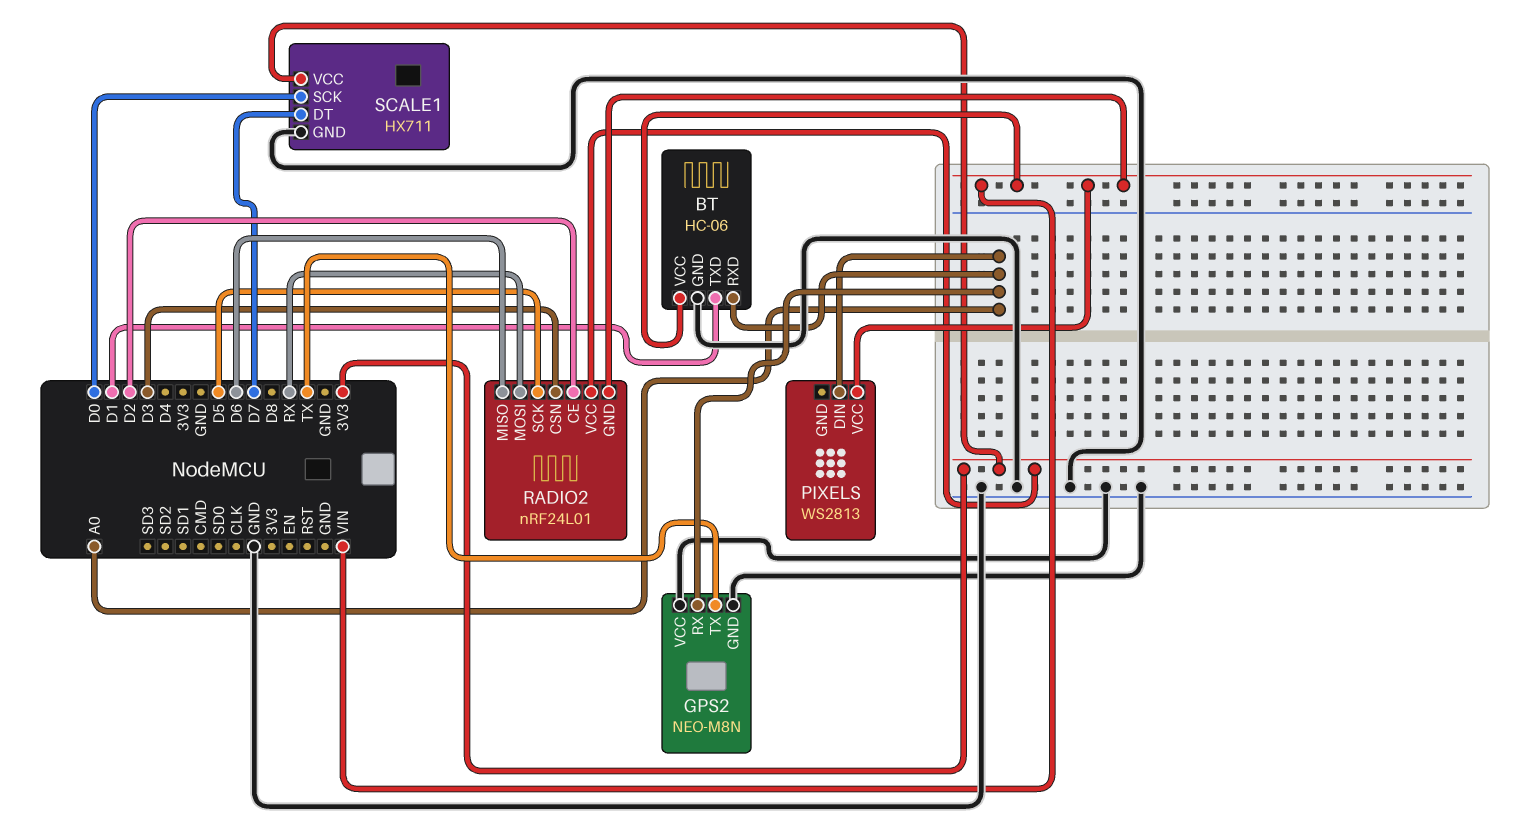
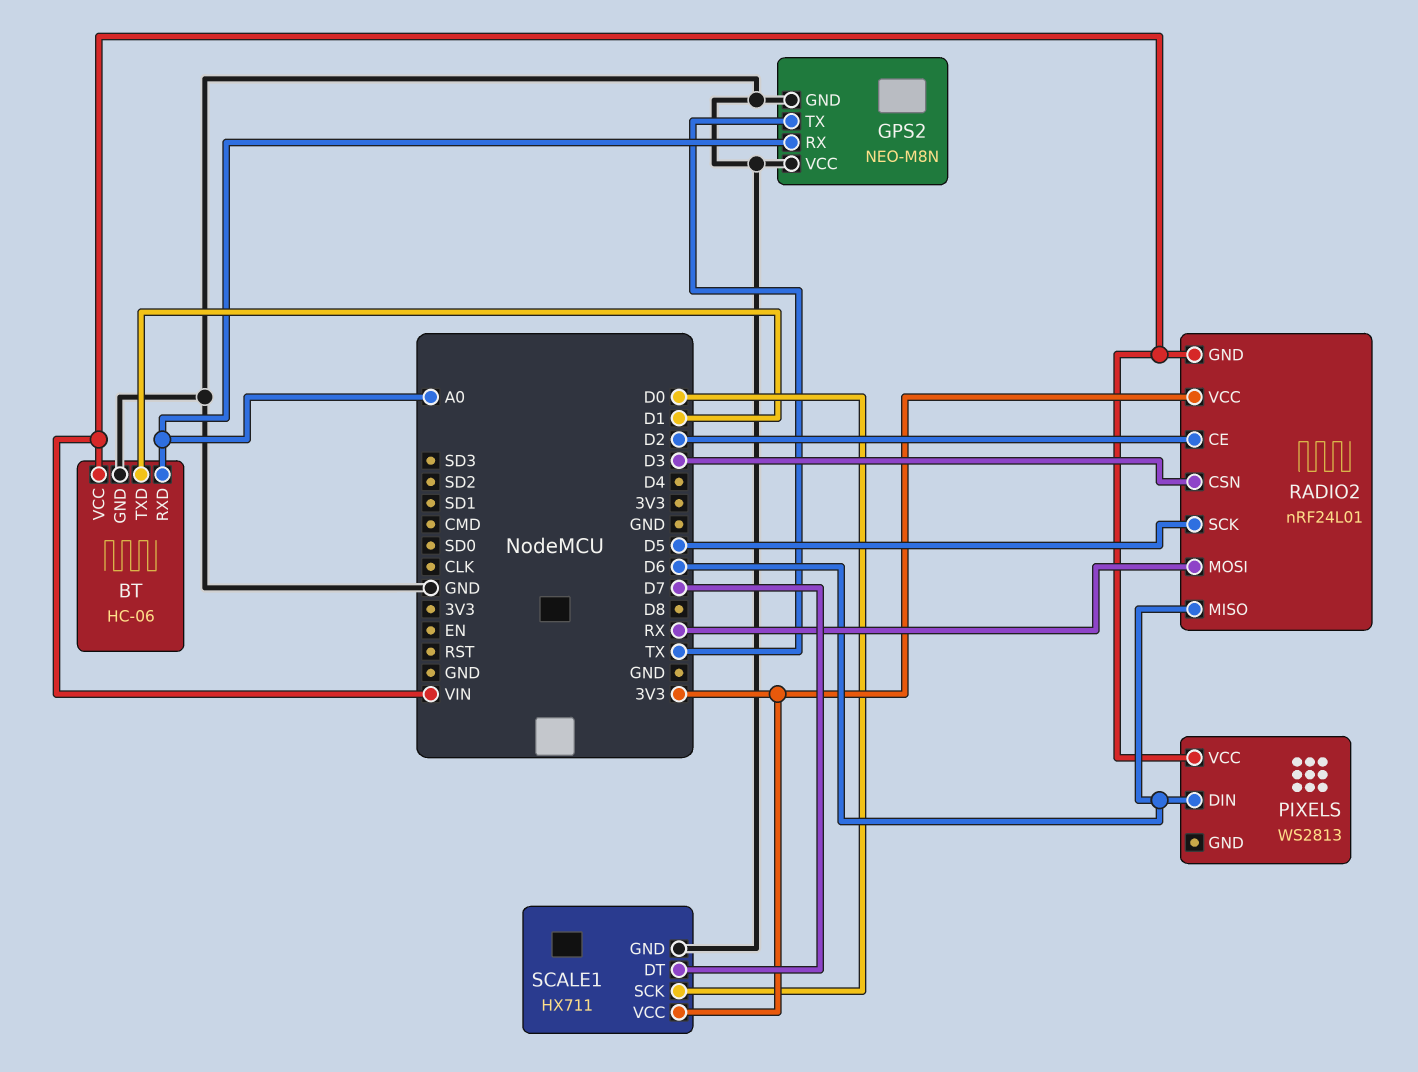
PIXELS pin DIN: A0 -> D6

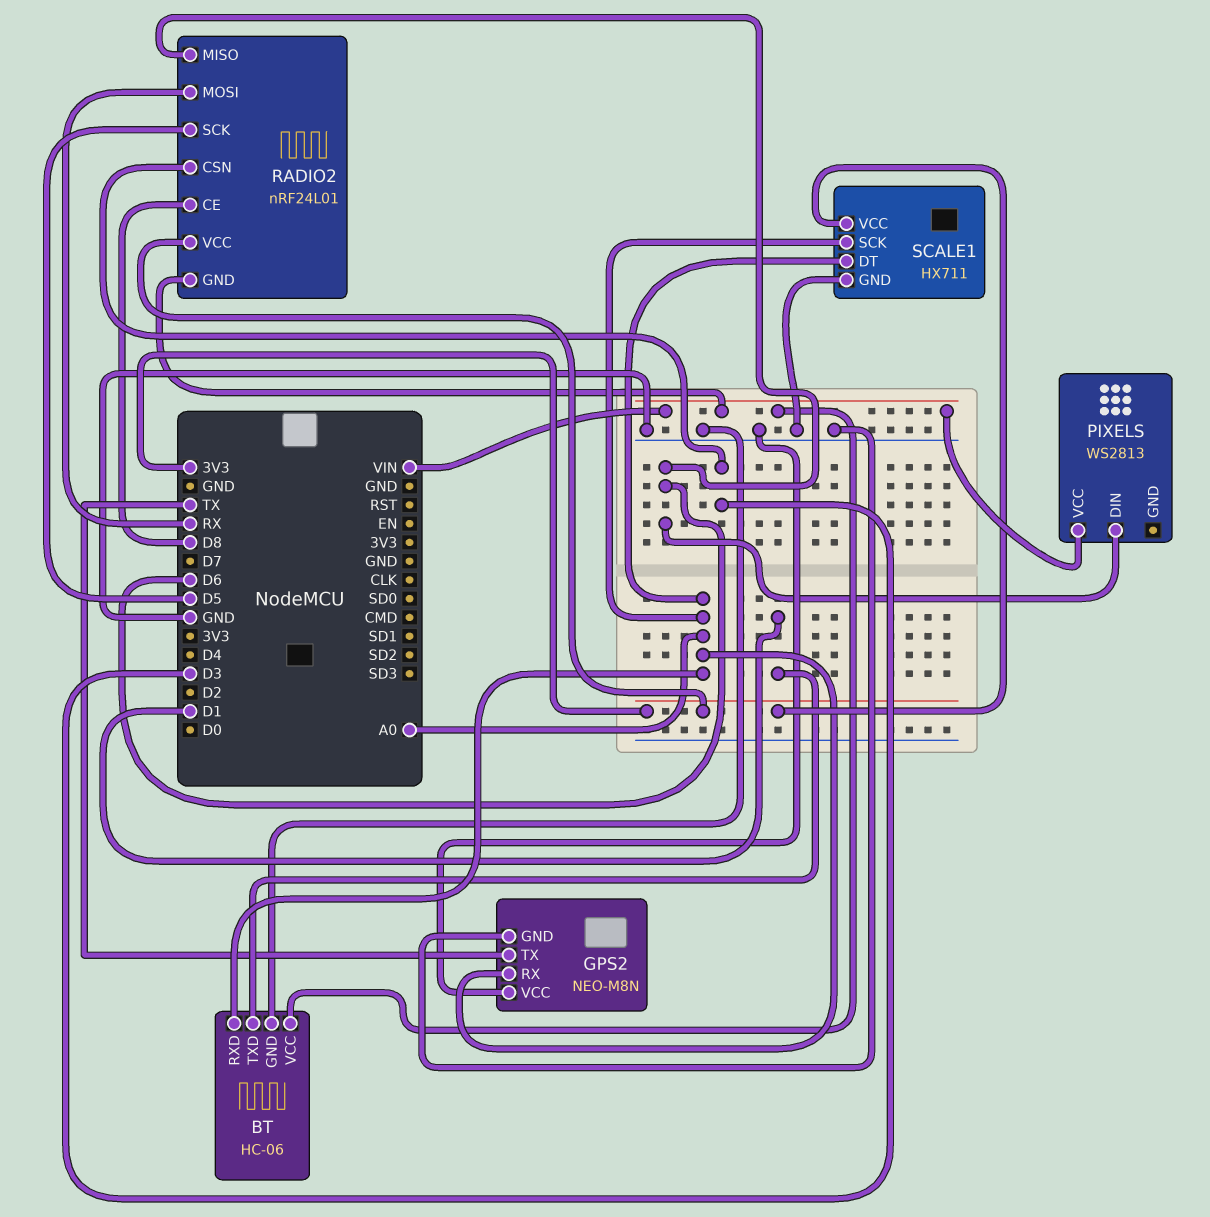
RADIO2 pin CE: D2 -> D8
SCALE1 pin DT: D7 -> A0
SCALE1 pin SCK: D0 -> A0

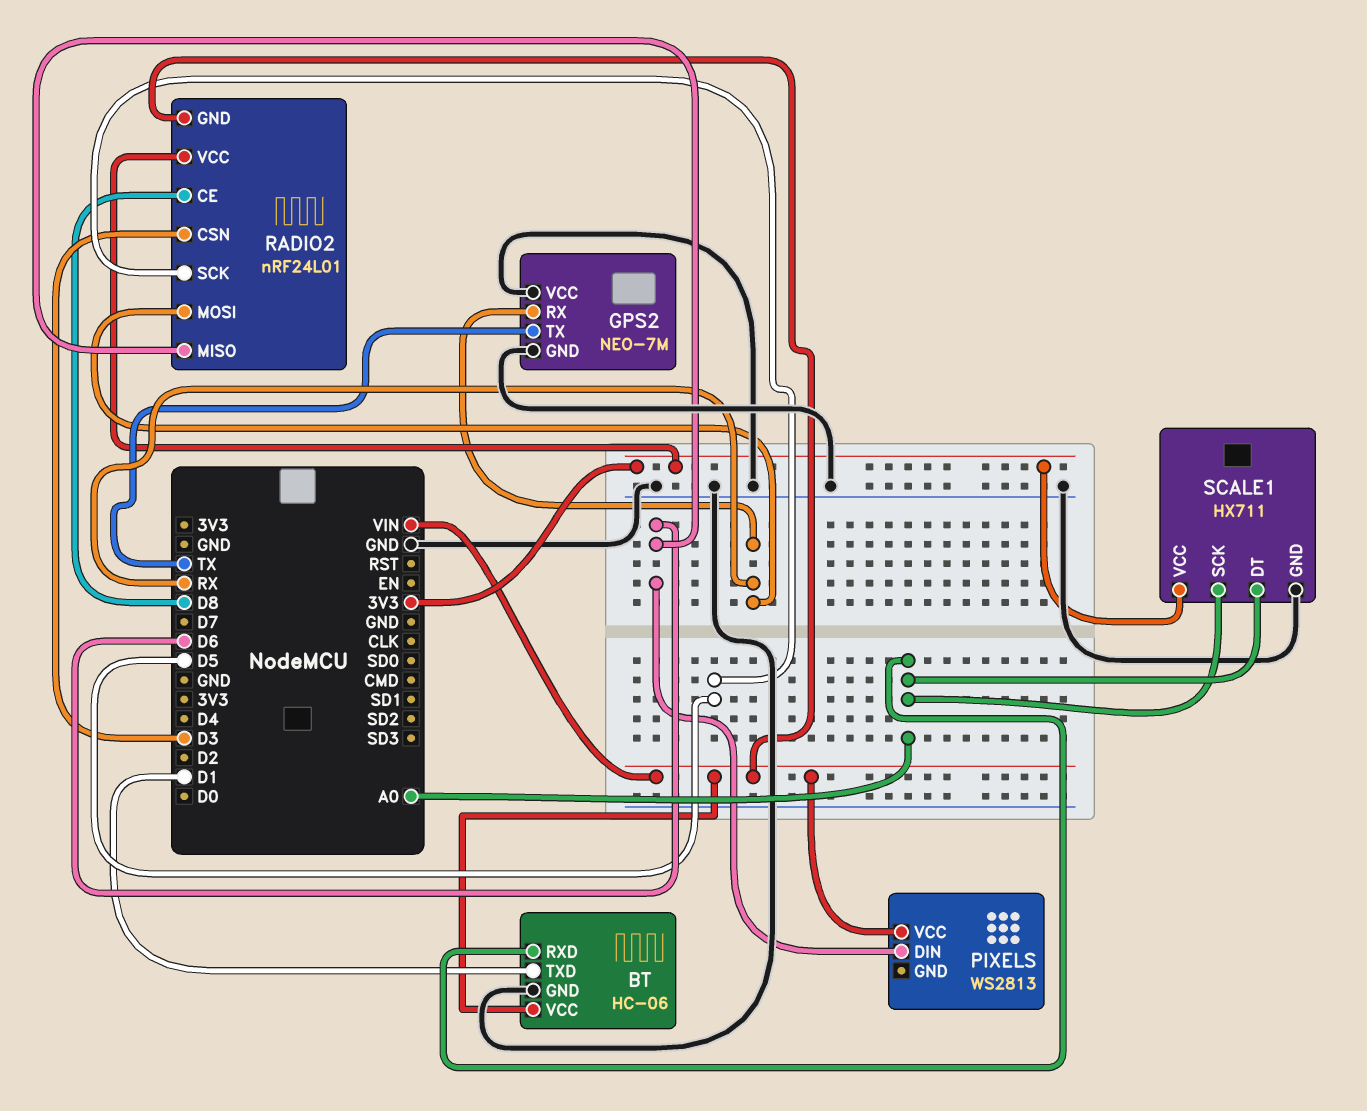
GPS2: NEO-M8N -> NEO-7M
GPS2 pin RX: A0 -> RX

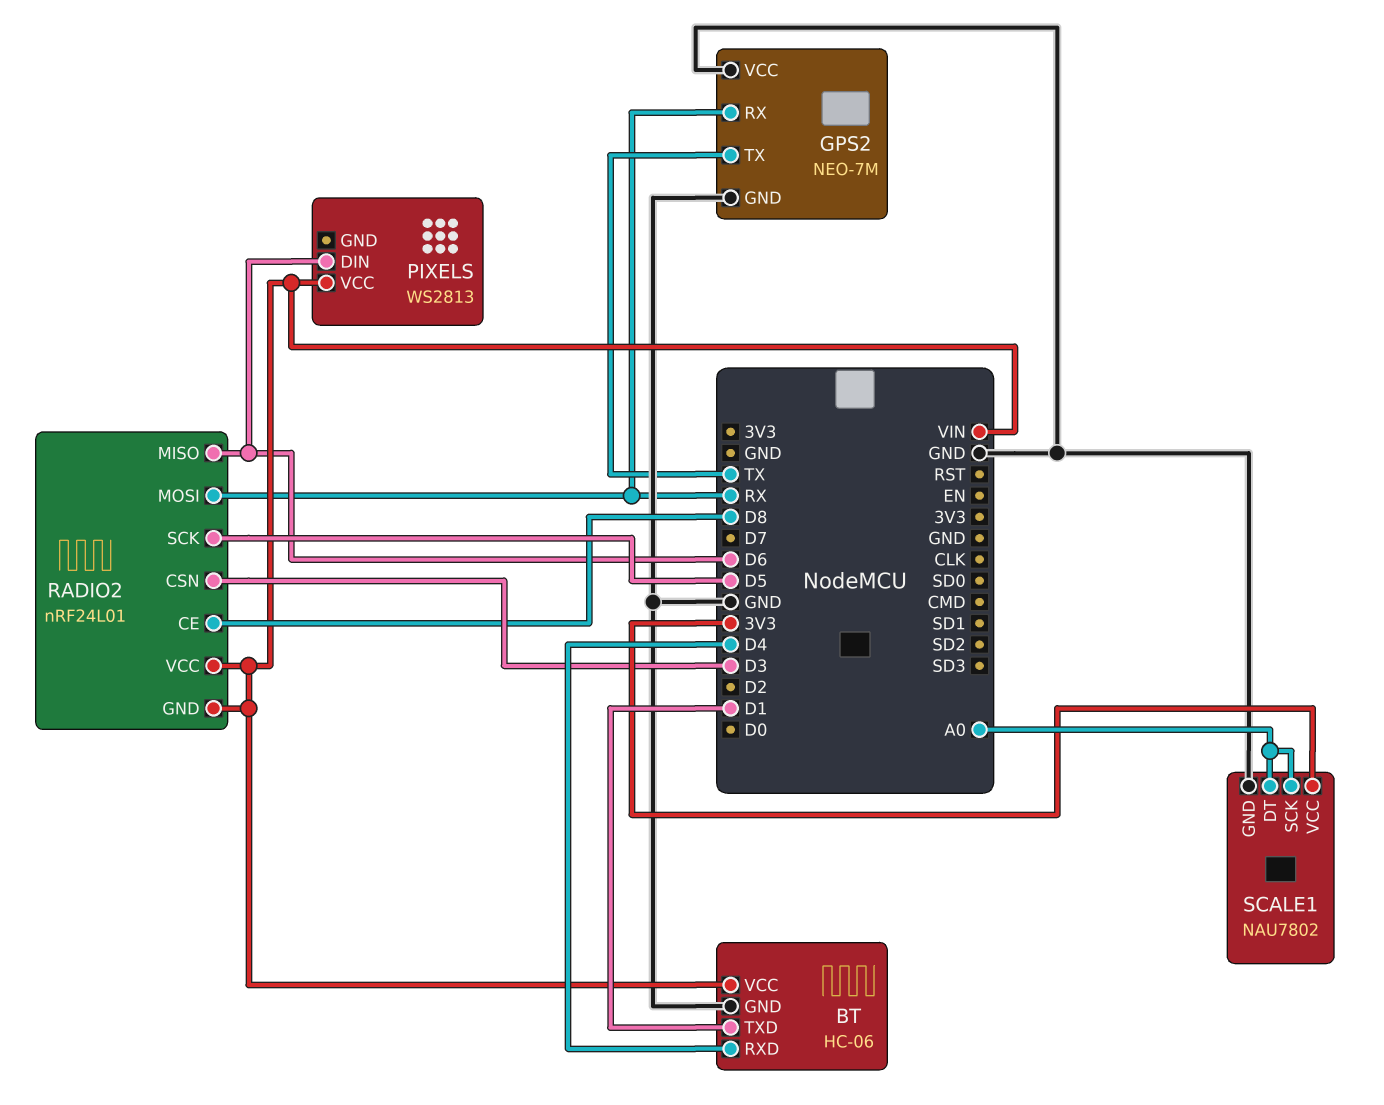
BT pin RXD: A0 -> D4
RADIO2 pin VCC: 3V3 -> VIN
SCALE1: HX711 -> NAU7802

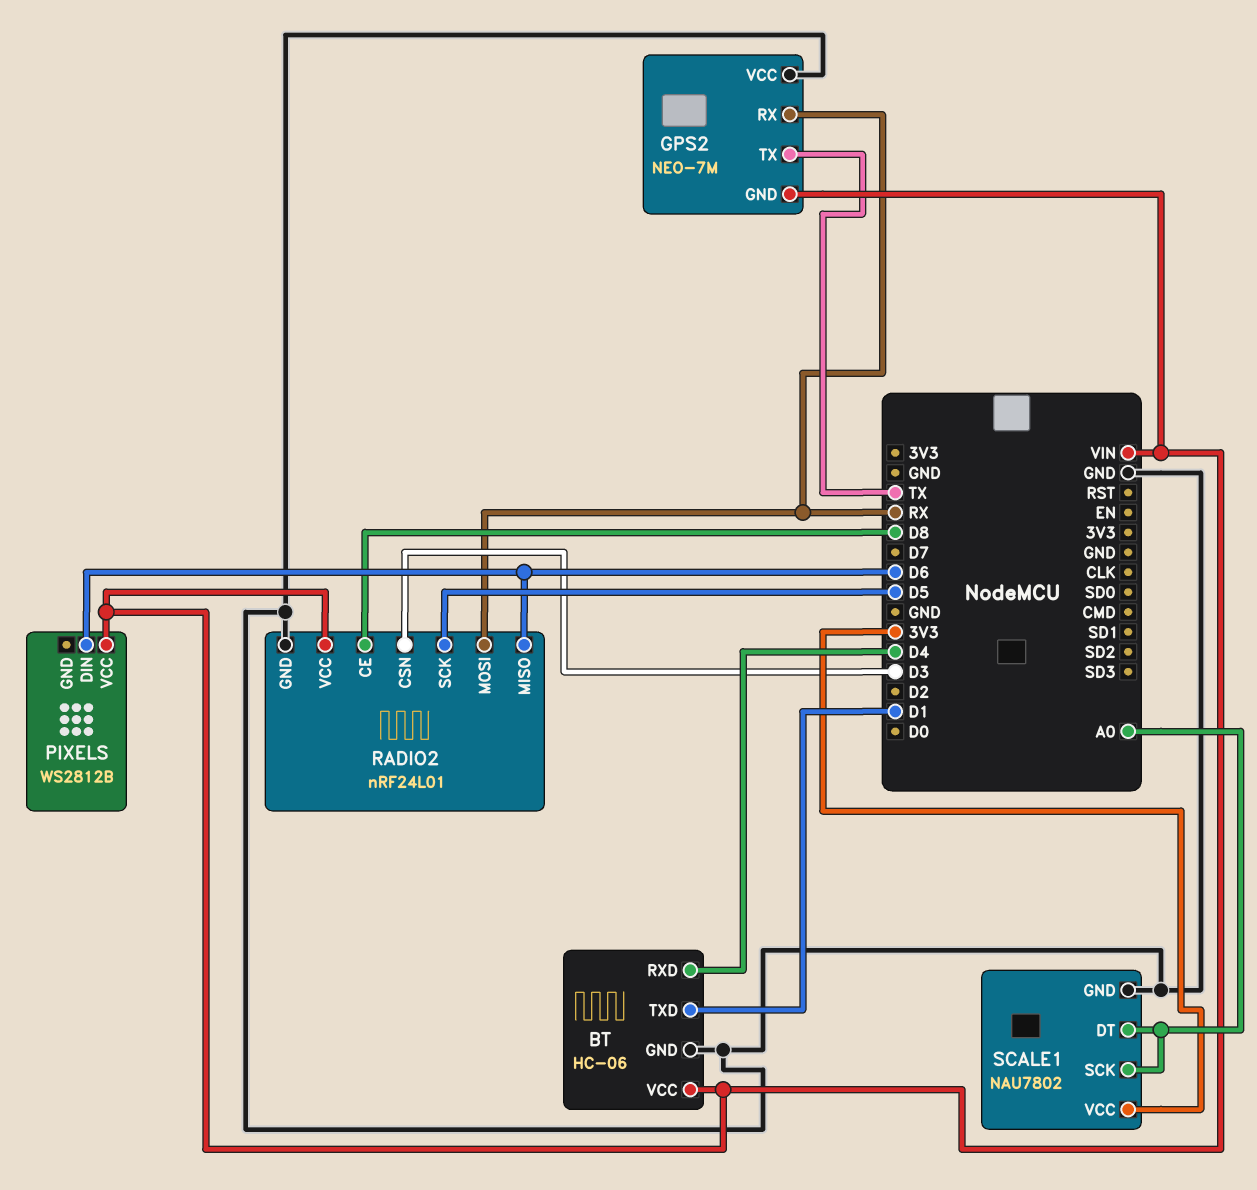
GPS2 pin GND: GND -> VIN
PIXELS: WS2813 -> WS2812B
RADIO2 pin GND: VIN -> GND

